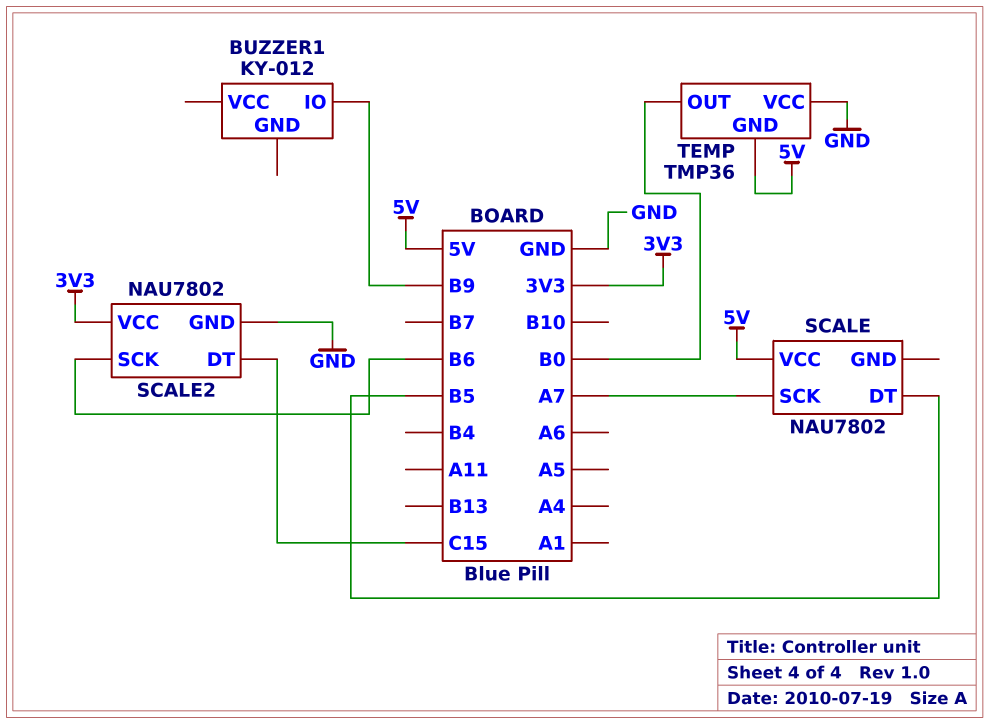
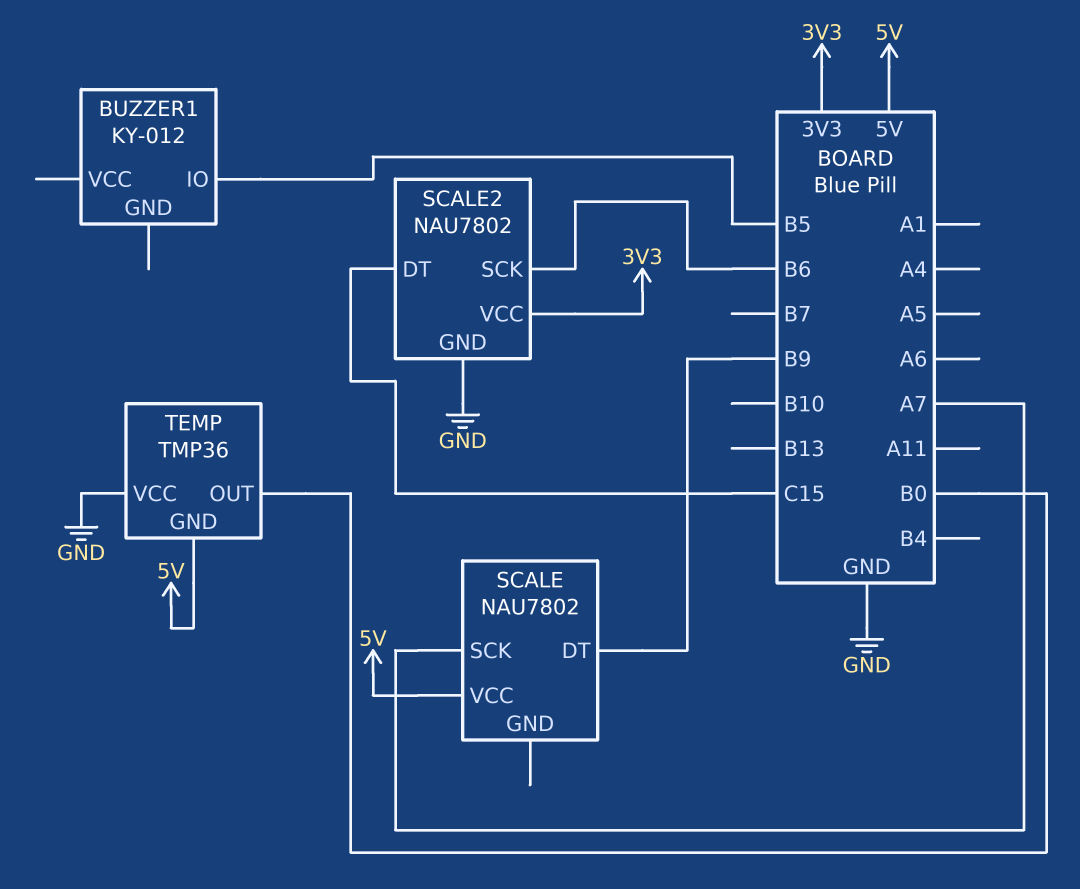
BUZZER1 pin IO: B9 -> B5
SCALE pin DT: B5 -> B9

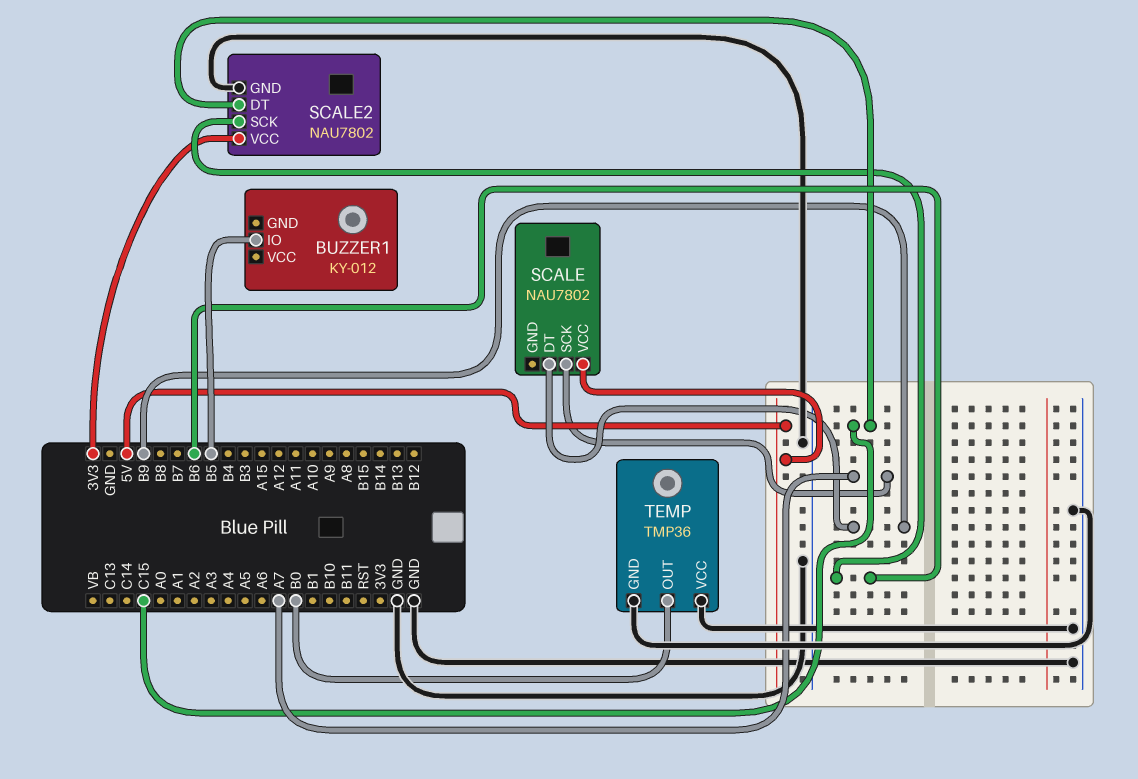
TEMP pin GND: 5V -> GND

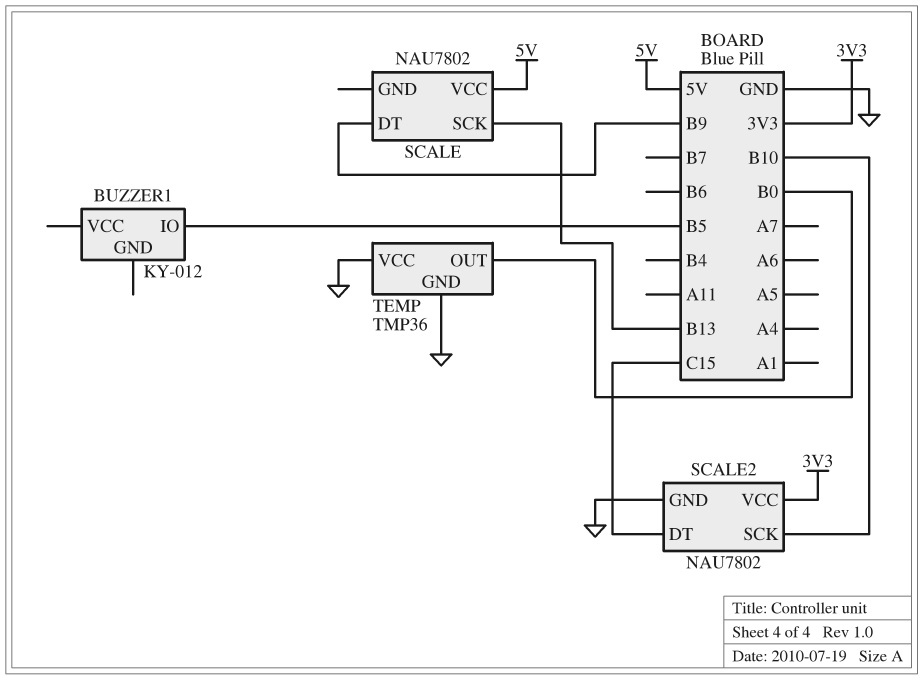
SCALE pin SCK: A7 -> B13
SCALE2 pin SCK: B6 -> B10

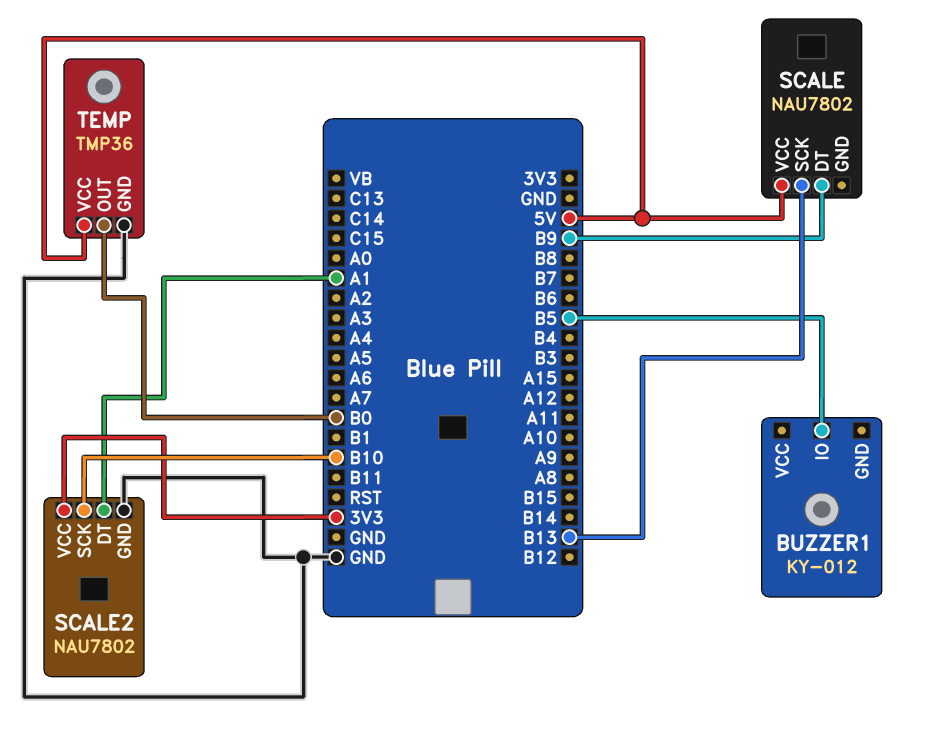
SCALE2 pin DT: C15 -> A1
TEMP pin VCC: GND -> 5V

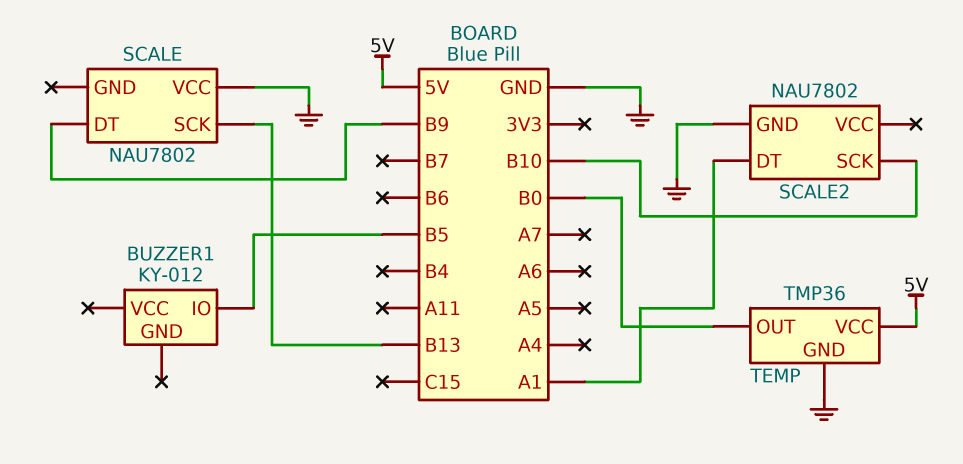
SCALE pin VCC: 5V -> GND
SCALE2 pin VCC: 3V3 -> none

